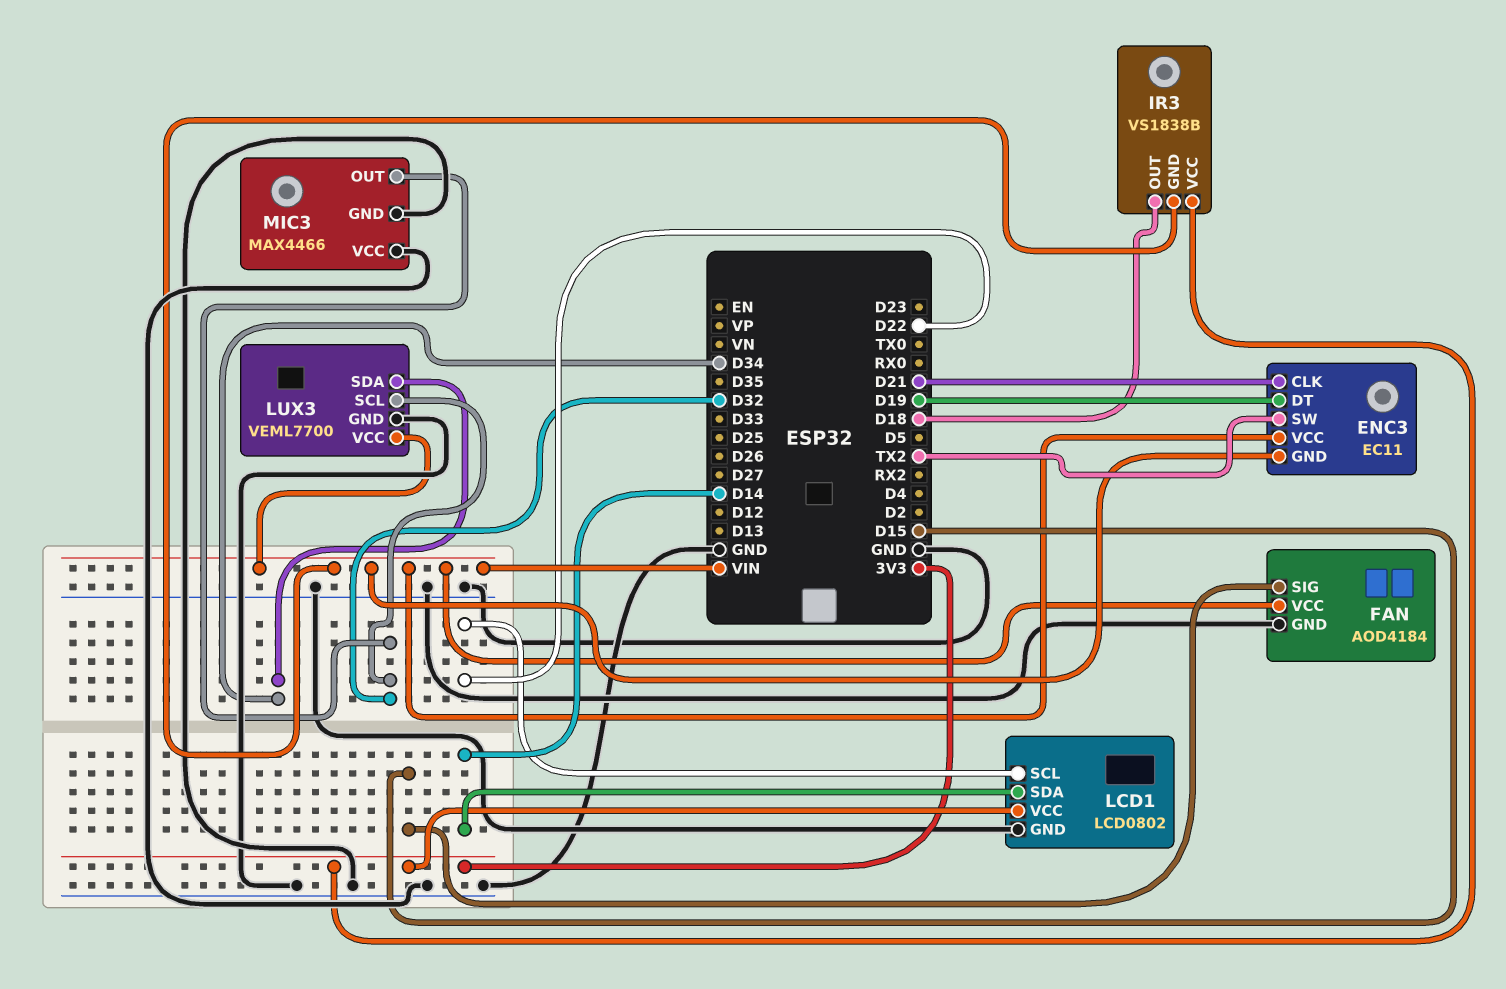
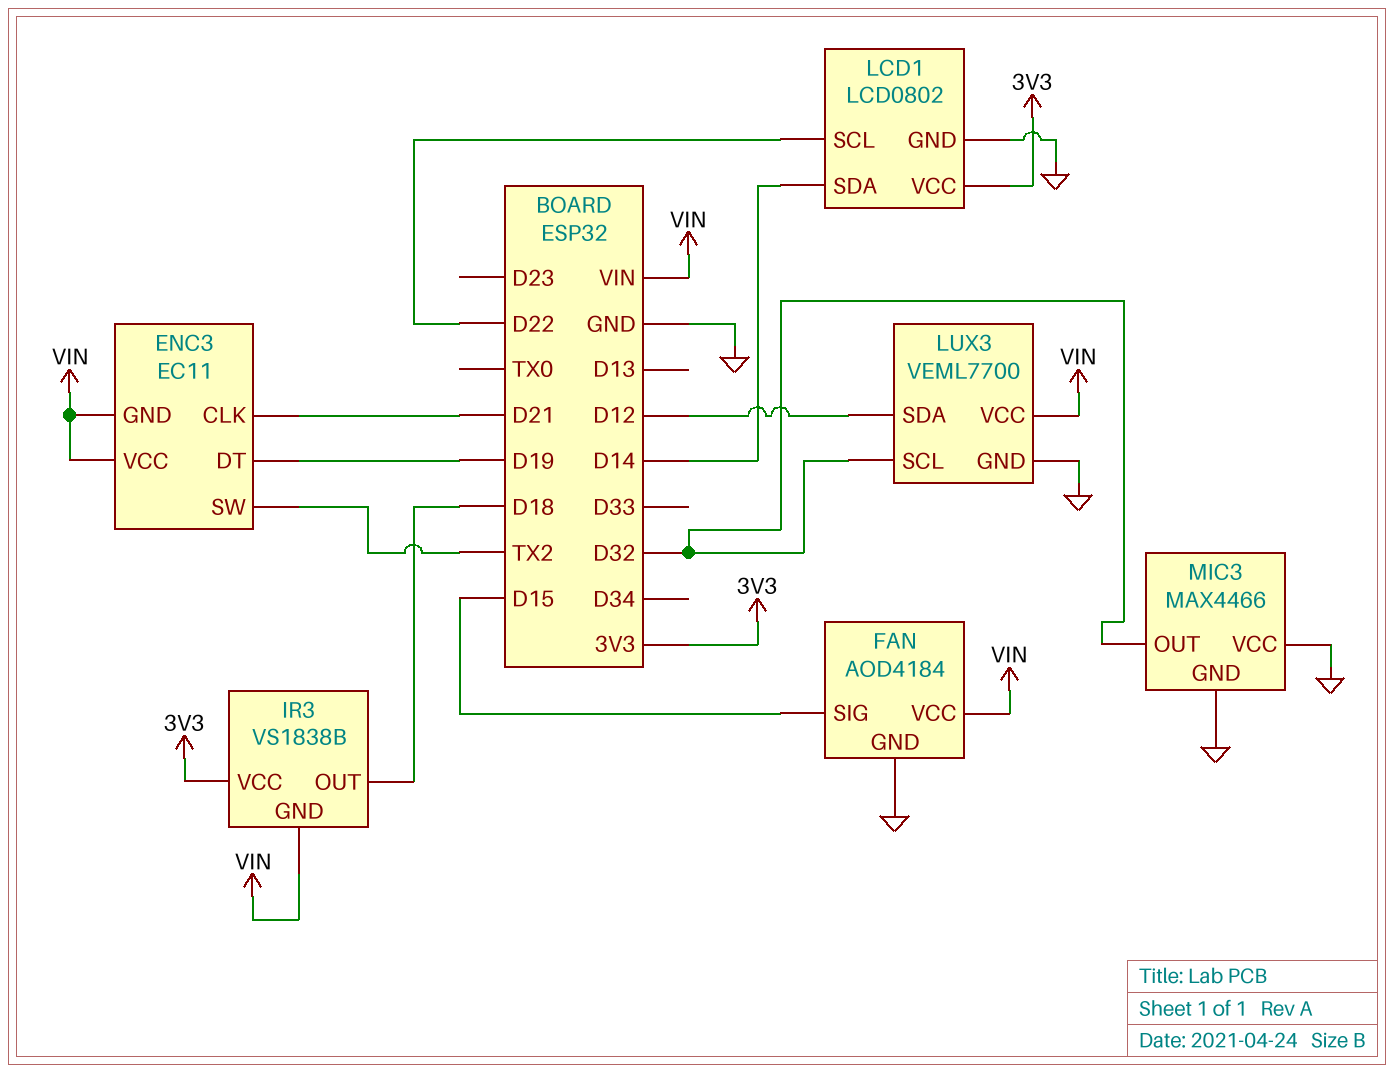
LUX3 pin SDA: D34 -> D12

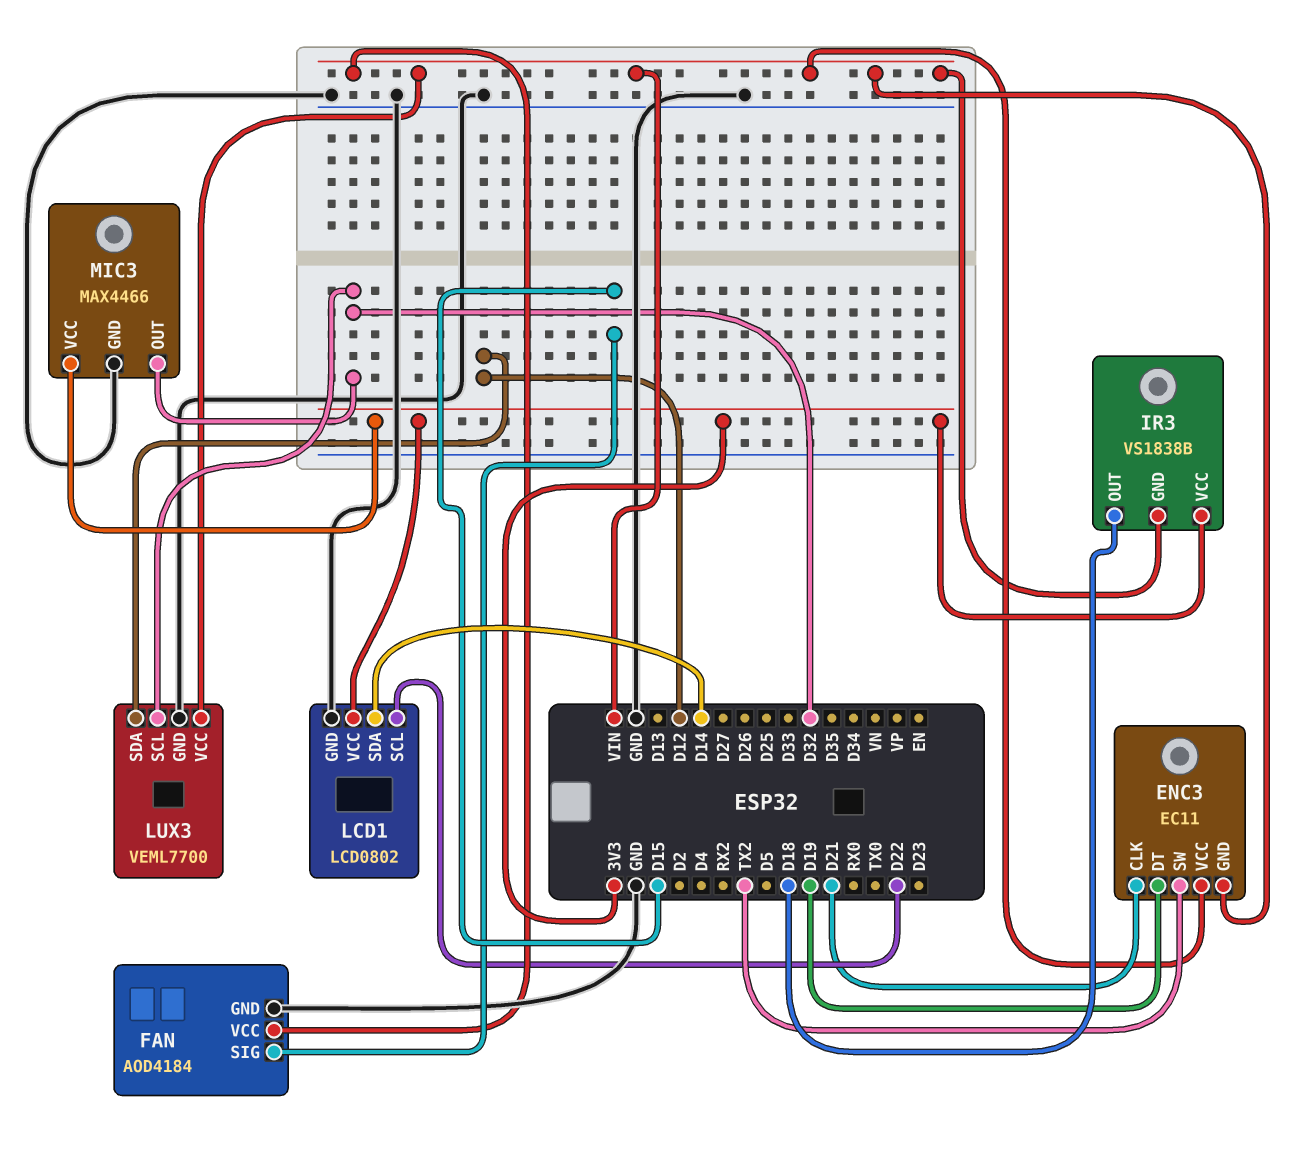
MIC3 pin VCC: GND -> 3V3

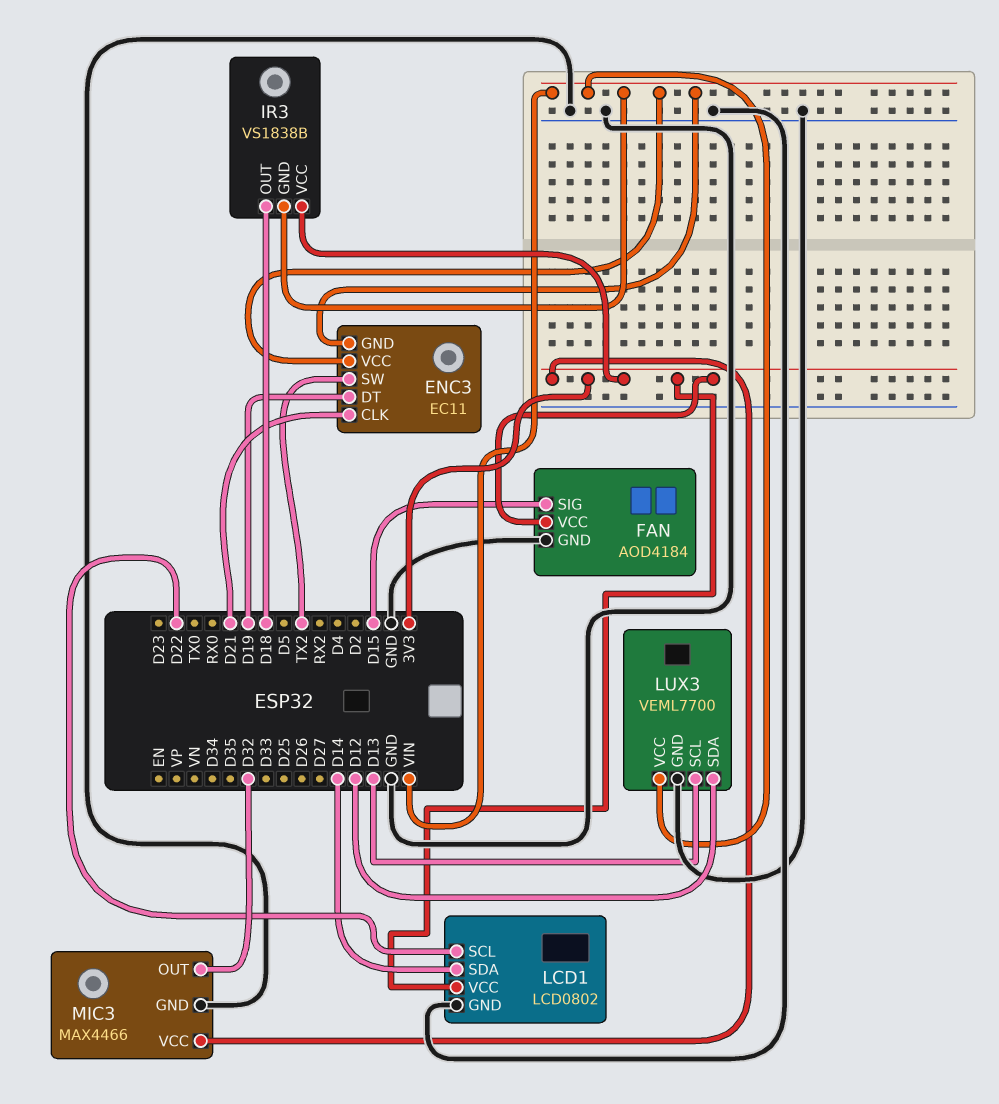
FAN pin VCC: VIN -> 3V3
LUX3 pin SCL: D32 -> D13

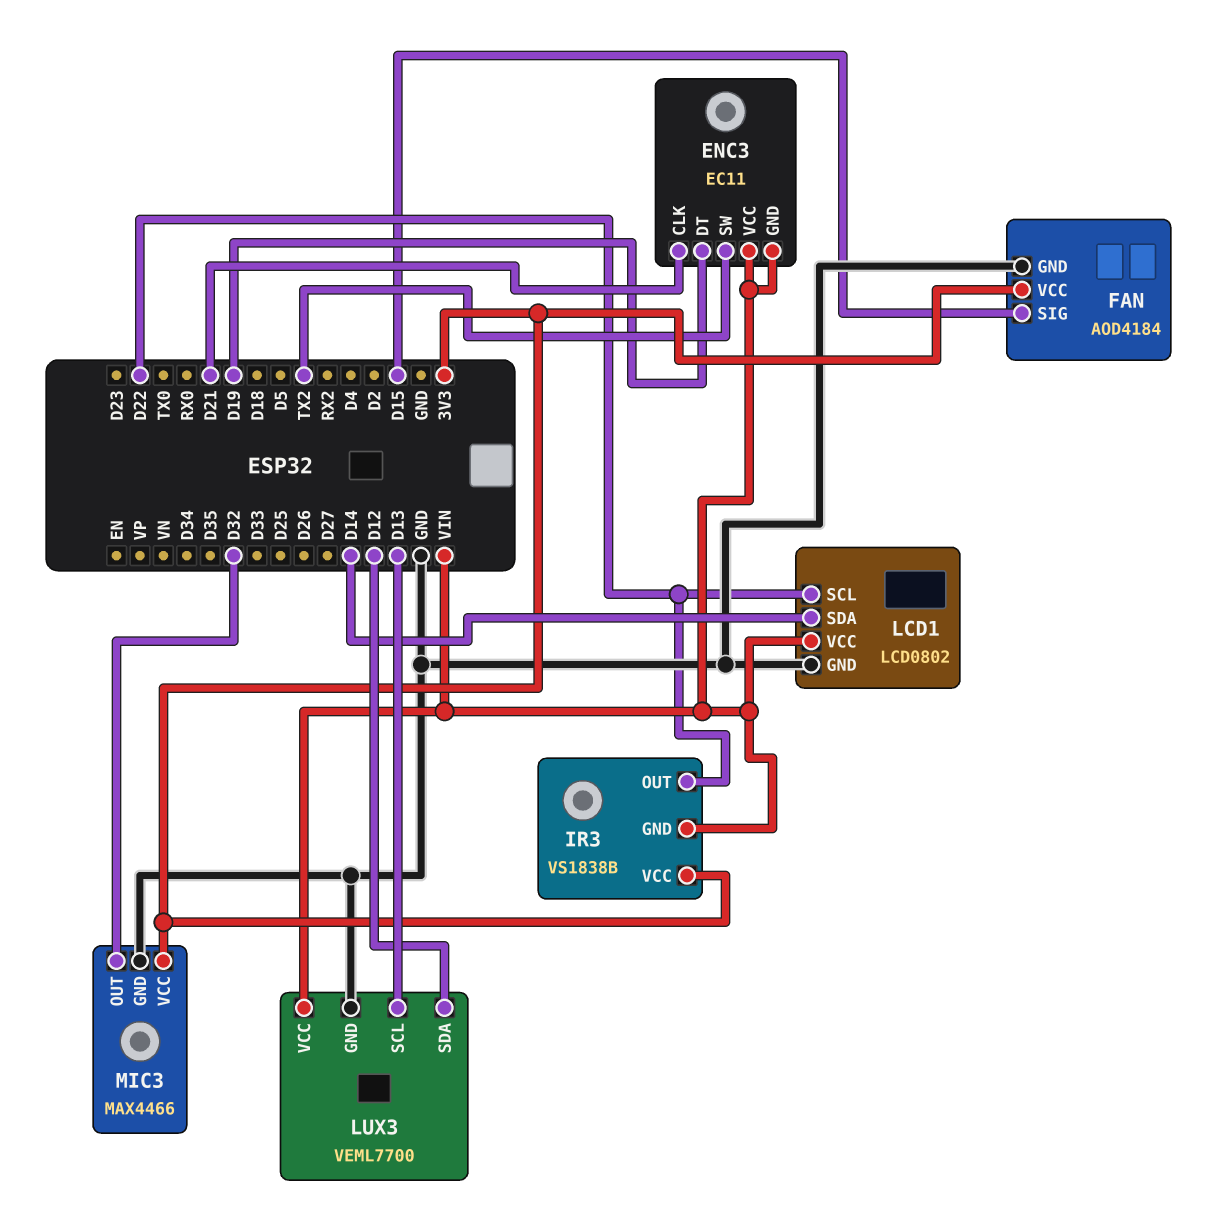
IR3 pin OUT: D18 -> D22
LCD1 pin VCC: 3V3 -> VIN

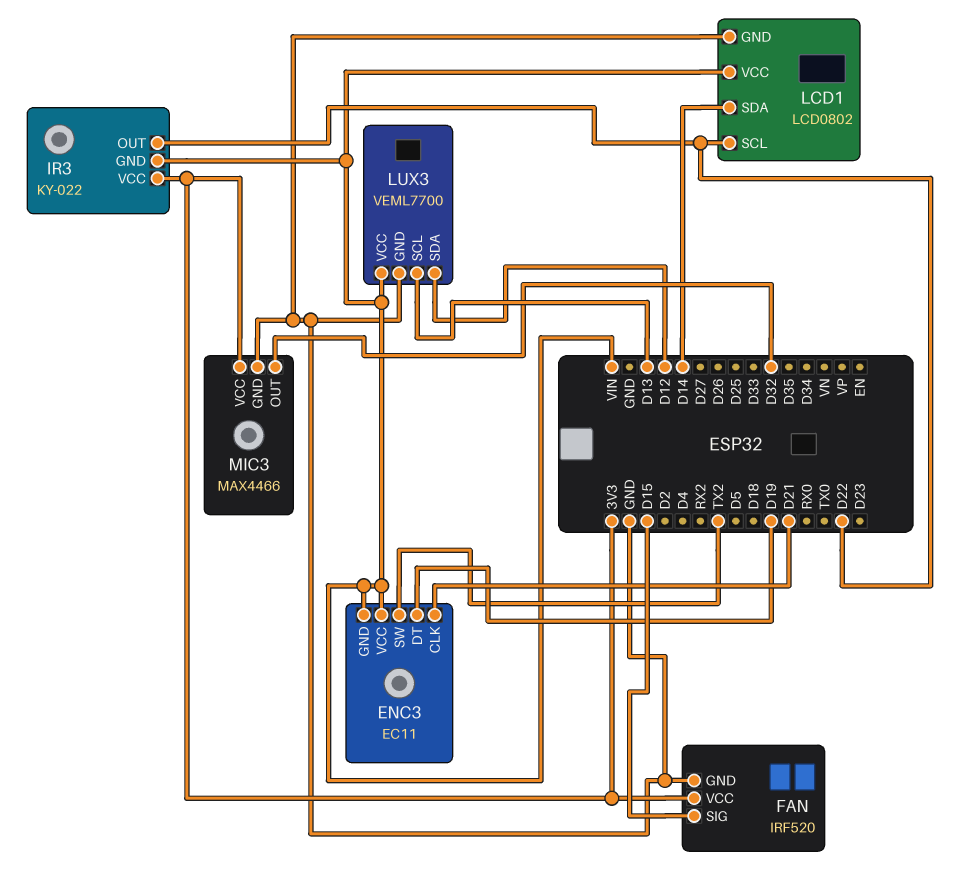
FAN: AOD4184 -> IRF520
IR3: VS1838B -> KY-022

